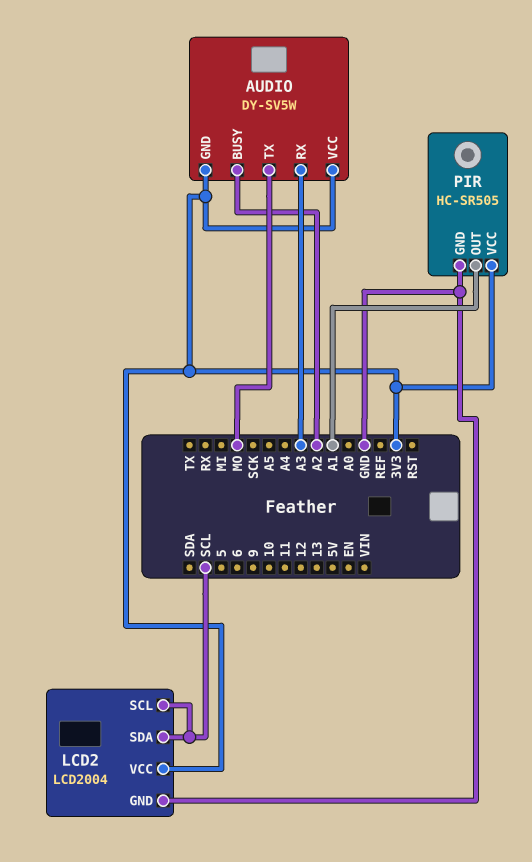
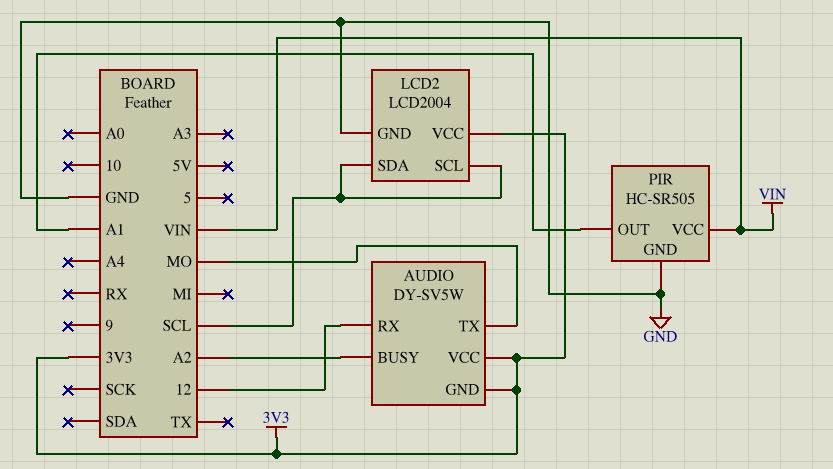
AUDIO pin RX: A3 -> 12
PIR pin VCC: 3V3 -> VIN

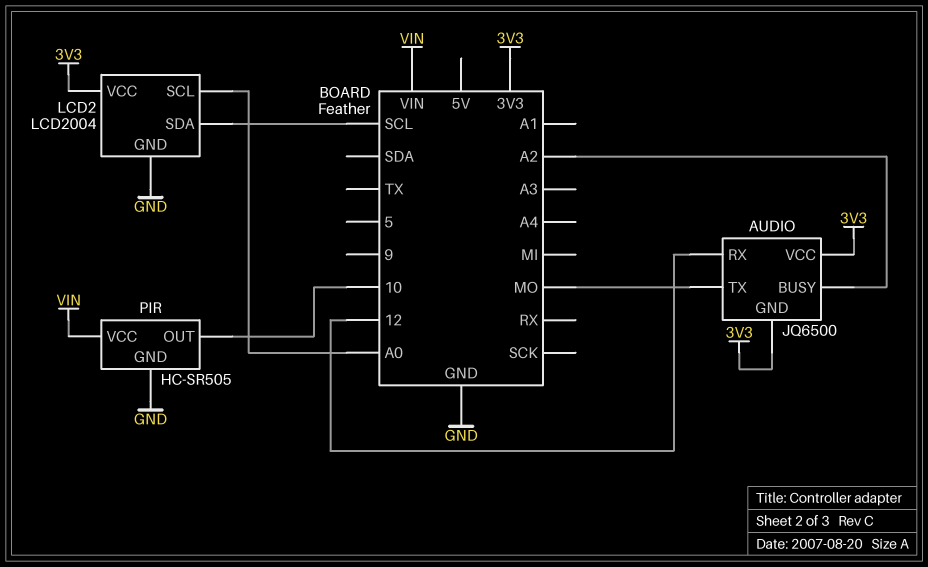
AUDIO: DY-SV5W -> JQ6500
LCD2 pin SCL: SCL -> A0
PIR pin OUT: A1 -> 10

